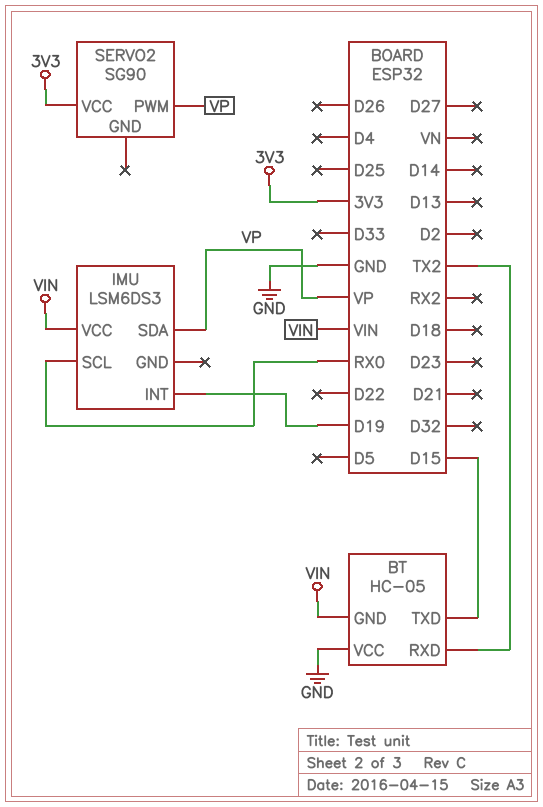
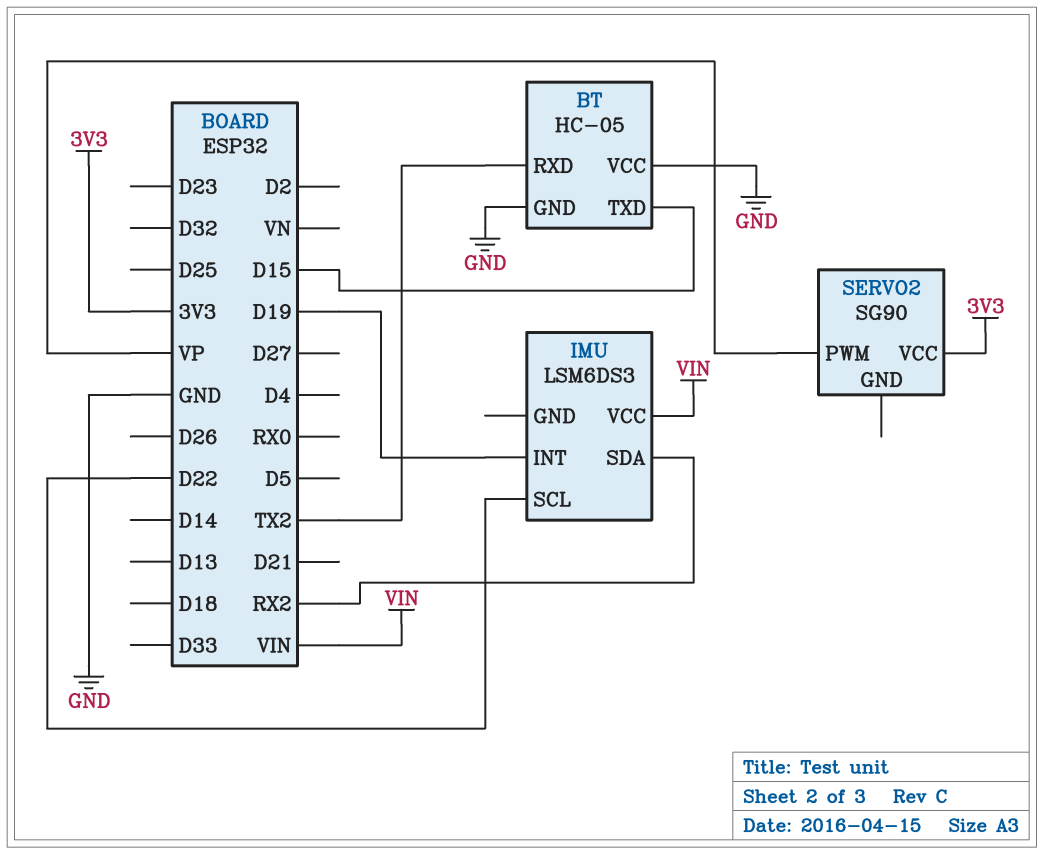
BT pin GND: VIN -> GND
IMU pin SCL: RX0 -> D22
IMU pin SDA: VP -> RX2

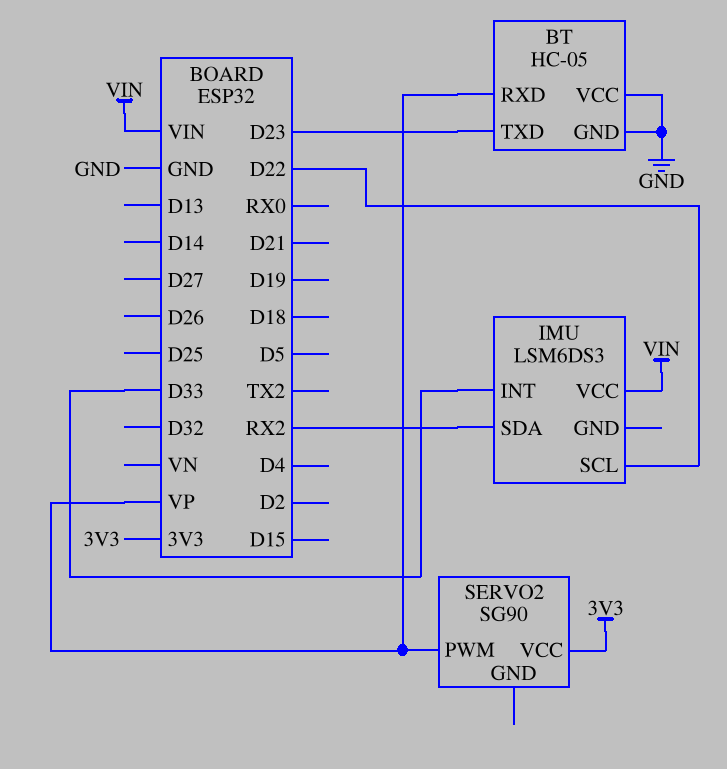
BT pin RXD: TX2 -> VP
BT pin TXD: D15 -> D23
IMU pin INT: D19 -> D33

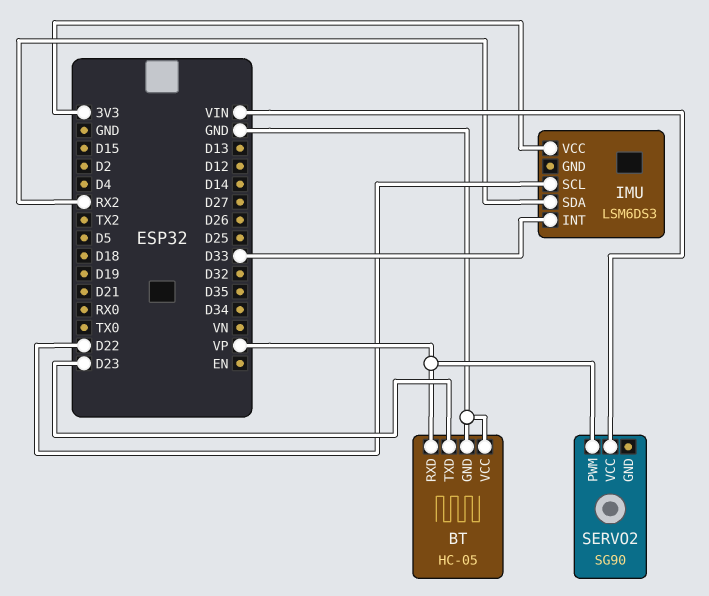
IMU pin VCC: VIN -> 3V3
SERVO2 pin VCC: 3V3 -> VIN

